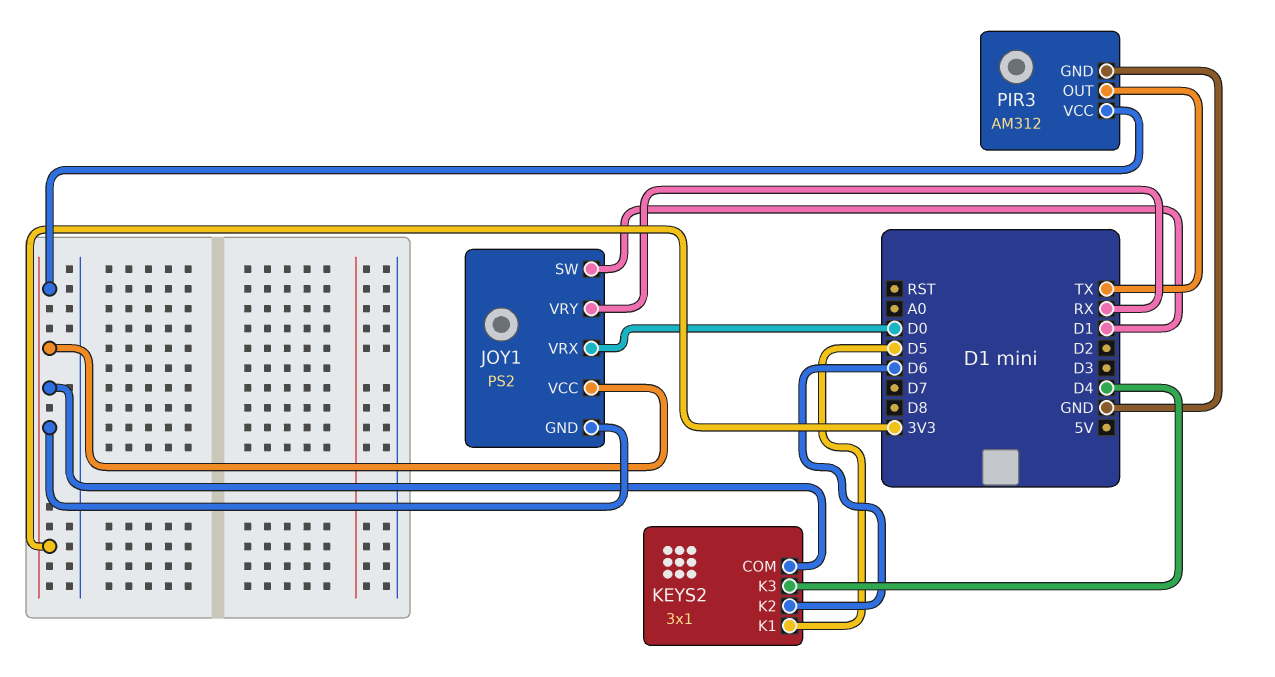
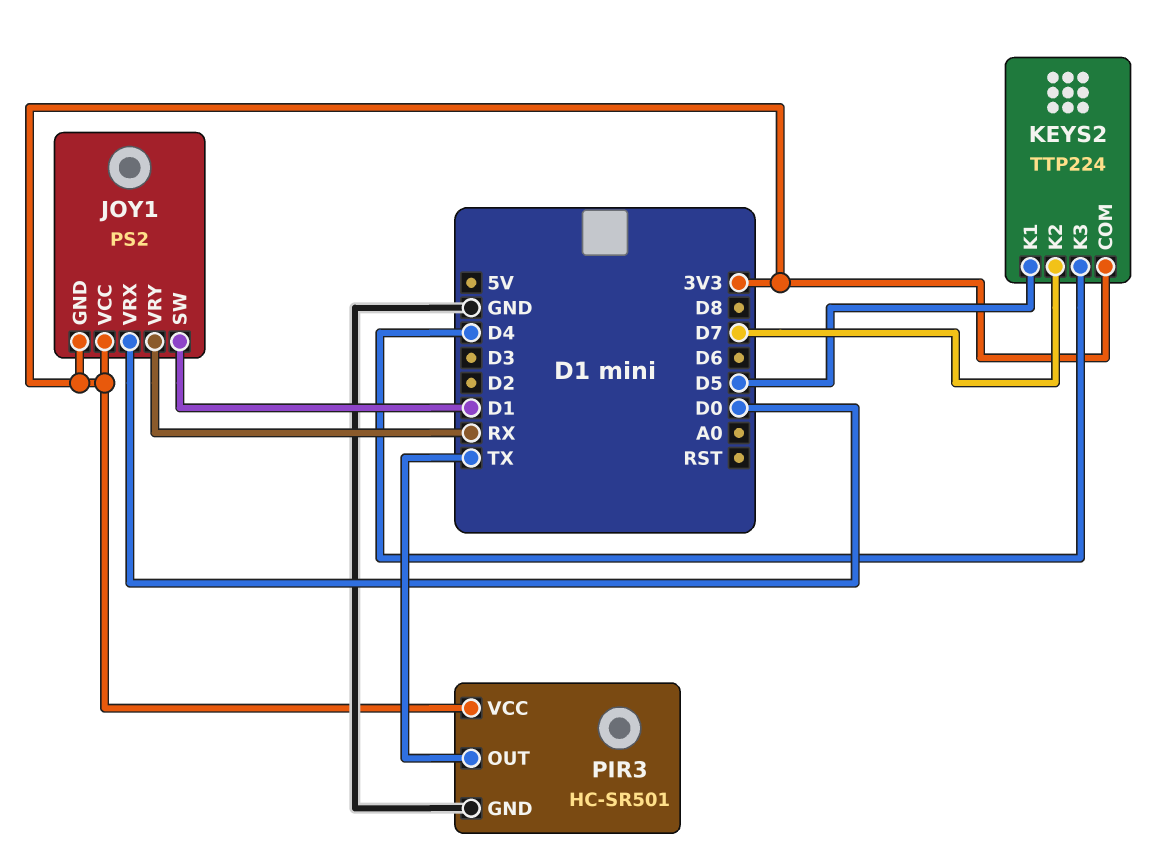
KEYS2: 3x1 -> TTP224
KEYS2 pin K2: D6 -> D7
PIR3: AM312 -> HC-SR501

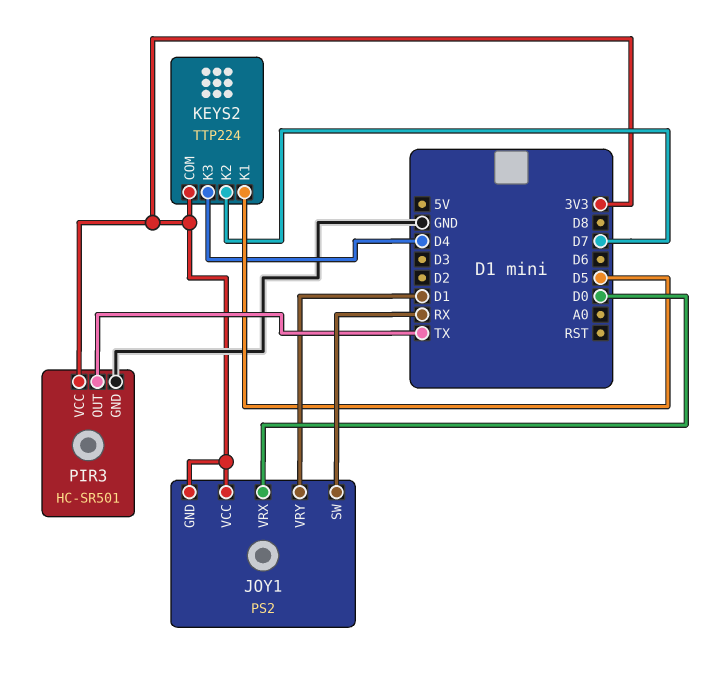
JOY1 pin SW: D1 -> RX
JOY1 pin VRY: RX -> D1

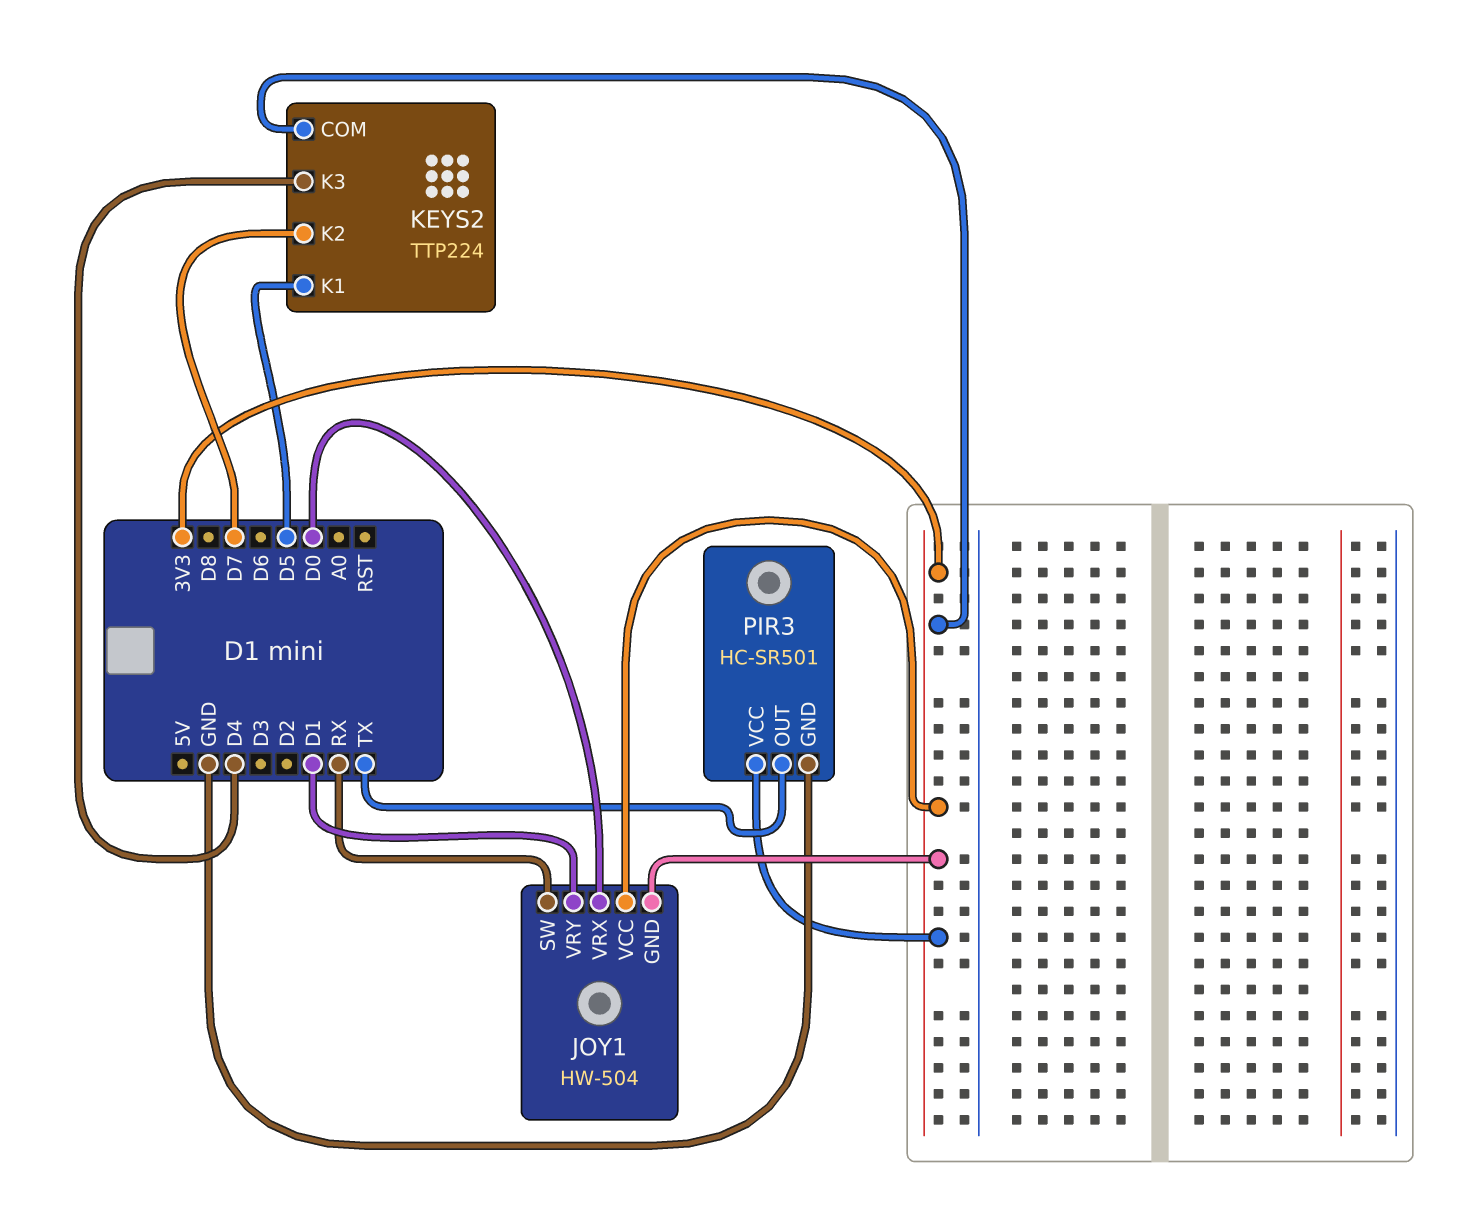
JOY1: PS2 -> HW-504

